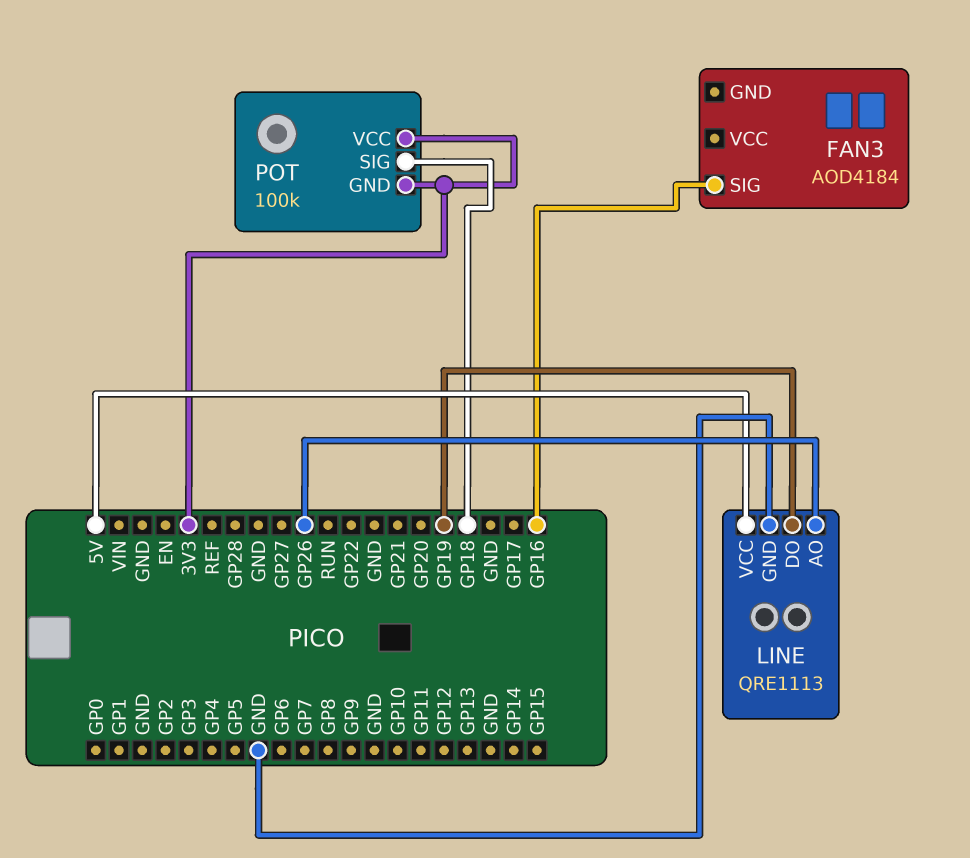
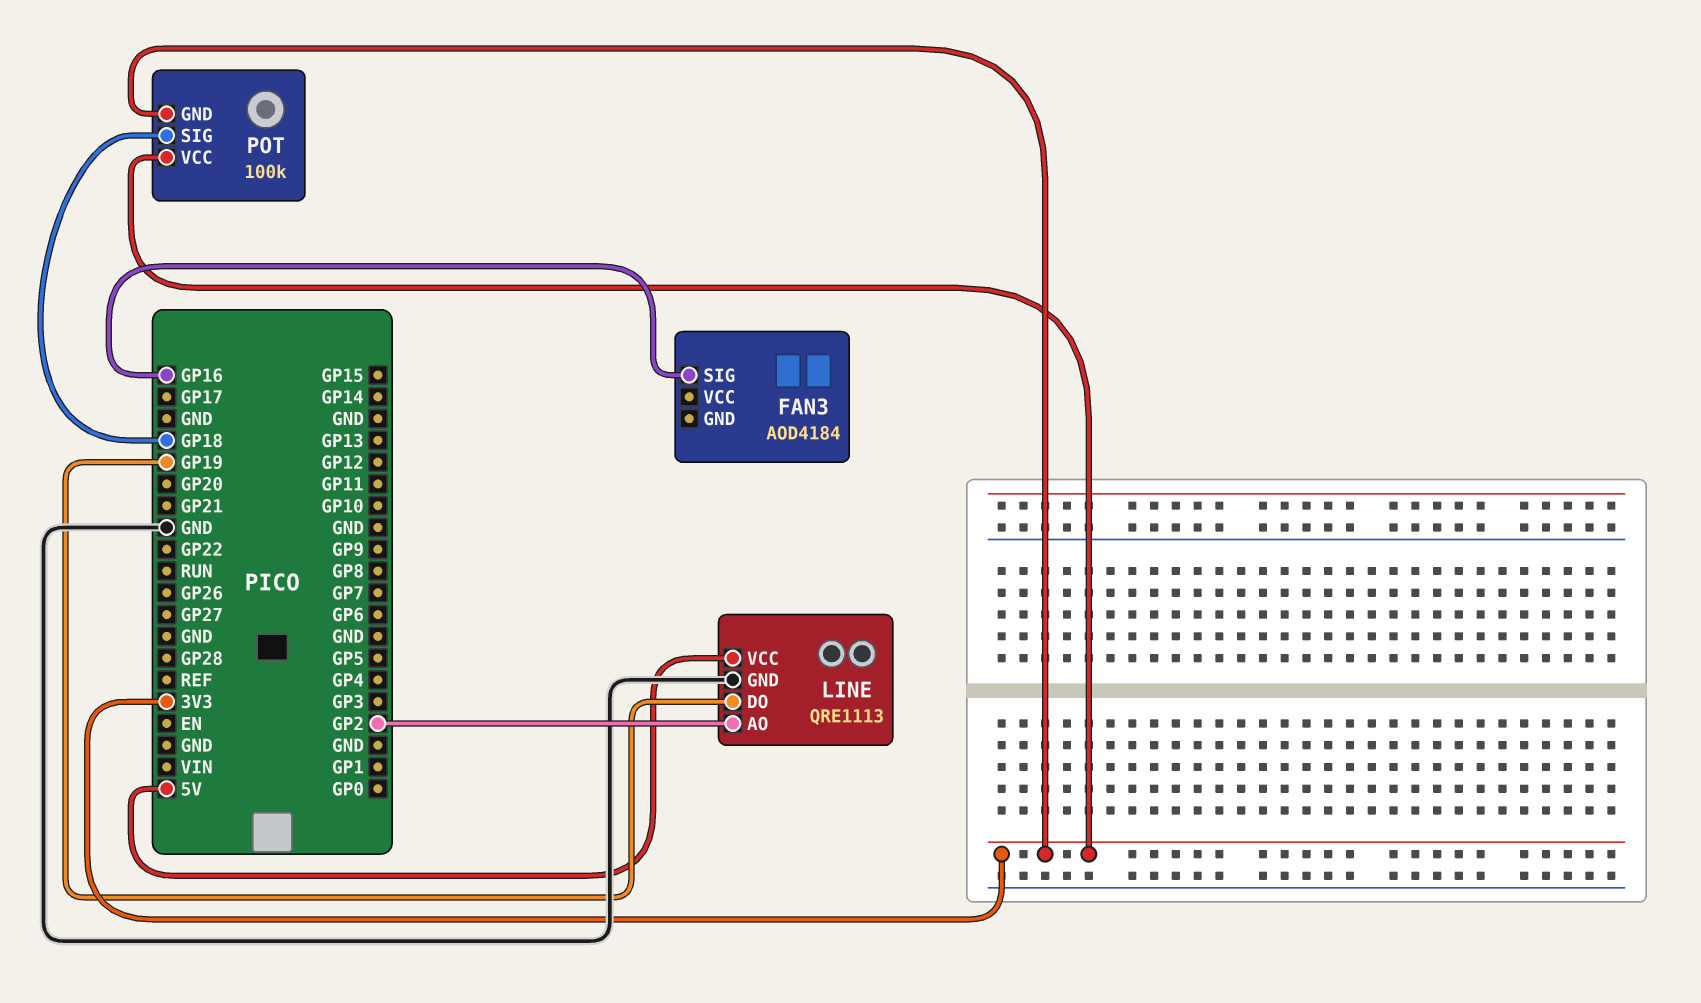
LINE pin AO: GP26 -> GP2

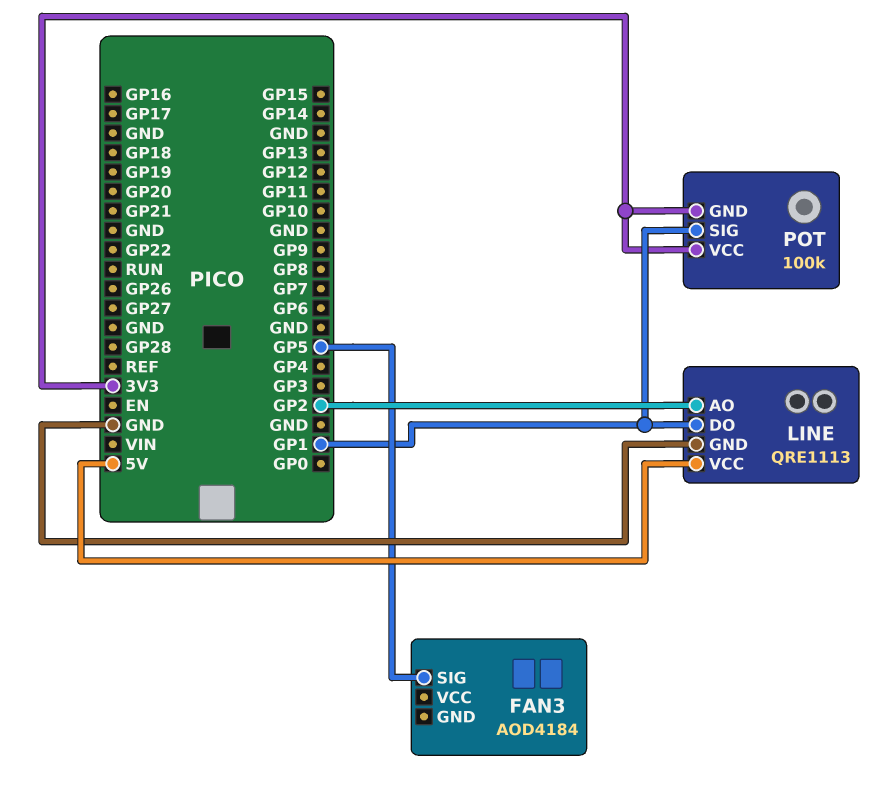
FAN3 pin SIG: GP16 -> GP5
LINE pin DO: GP19 -> GP1
POT pin SIG: GP18 -> GP1

